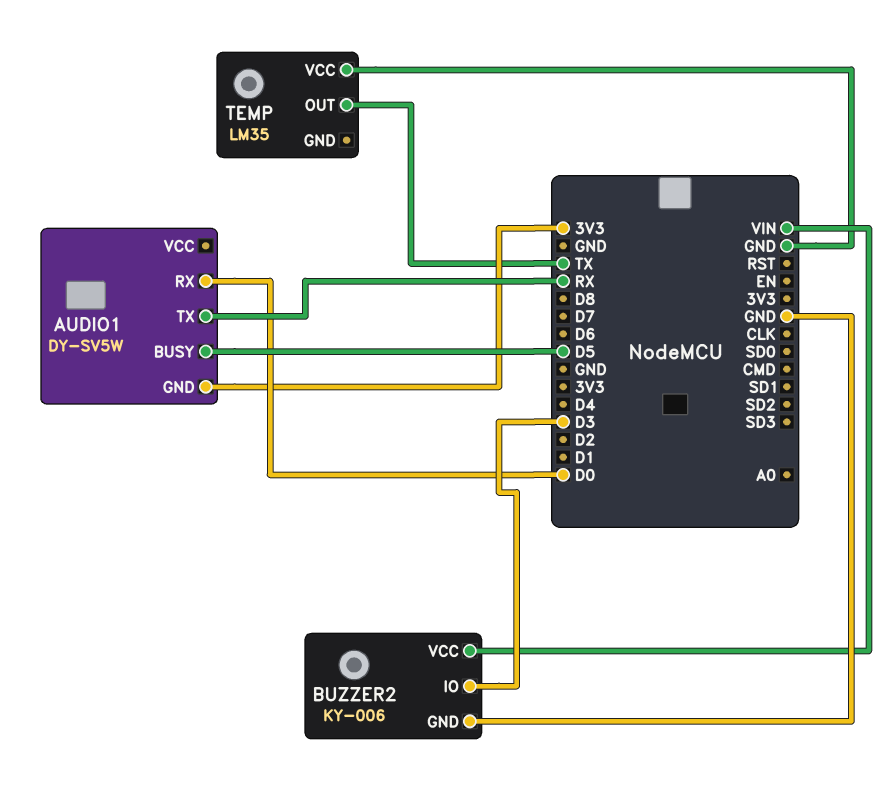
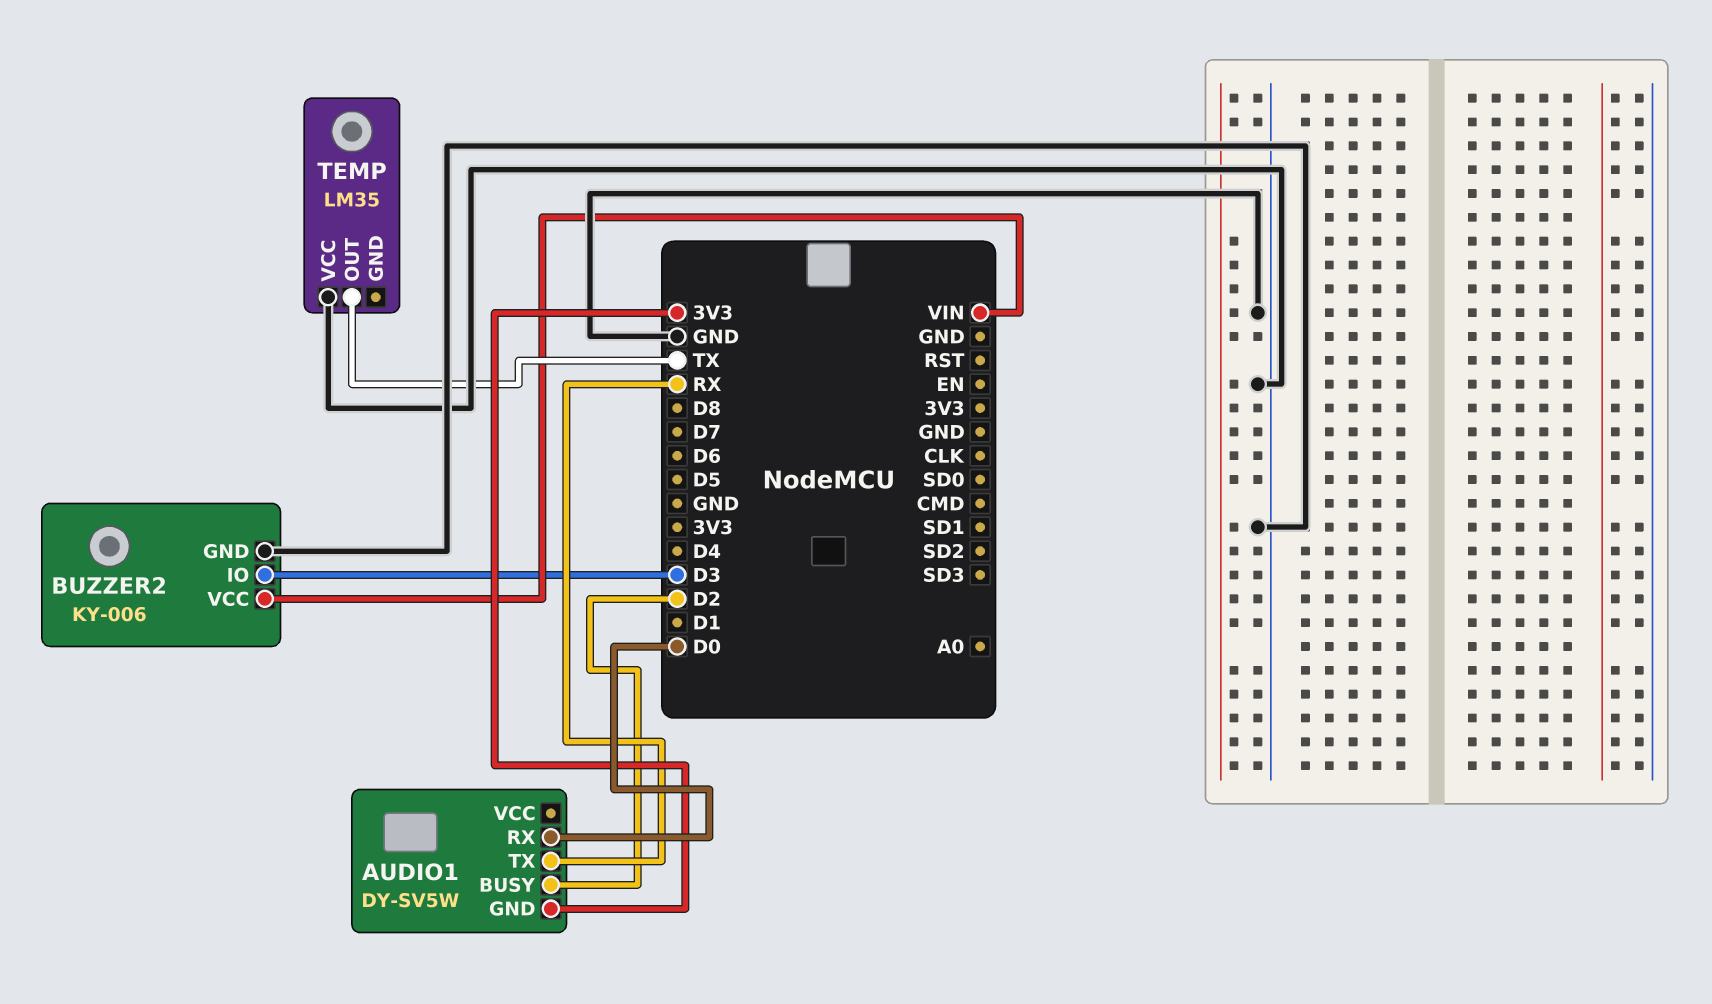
AUDIO1 pin BUSY: D5 -> D2

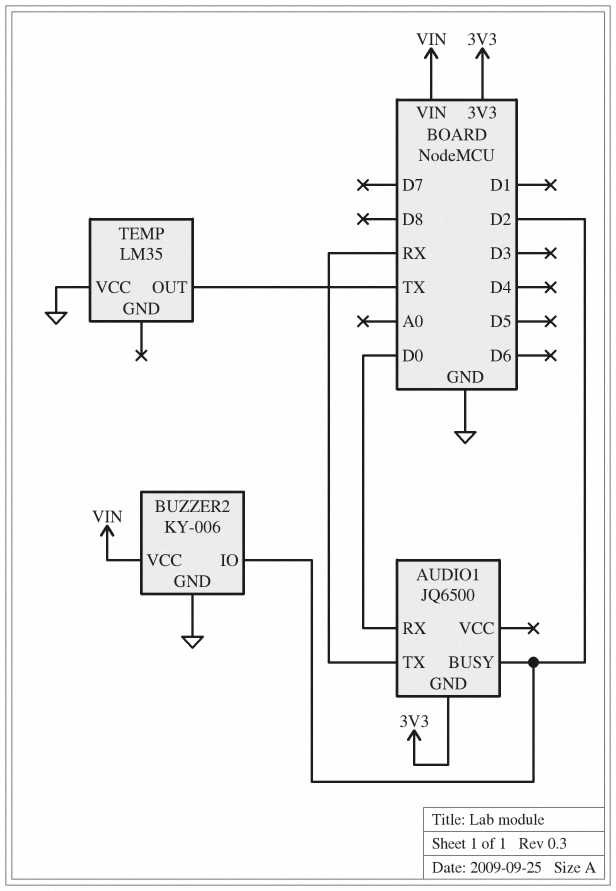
AUDIO1: DY-SV5W -> JQ6500
BUZZER2 pin IO: D3 -> D2

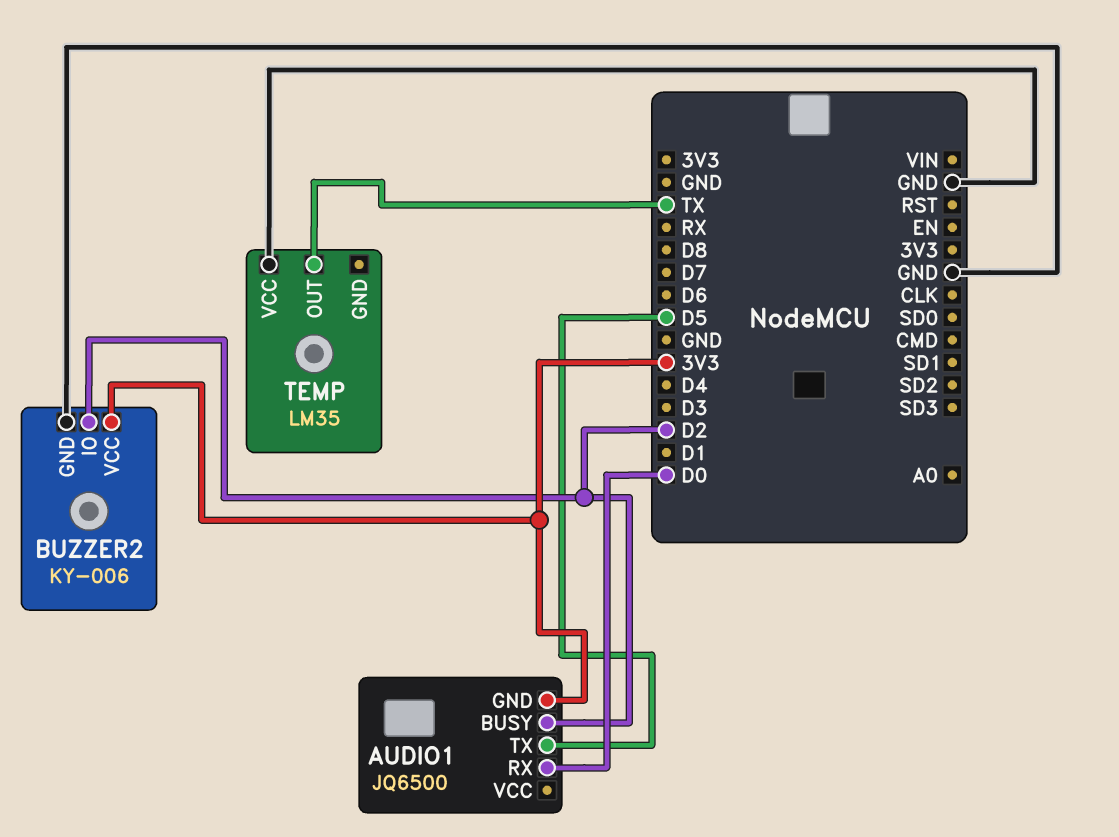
AUDIO1 pin TX: RX -> D5
BUZZER2 pin VCC: VIN -> 3V3

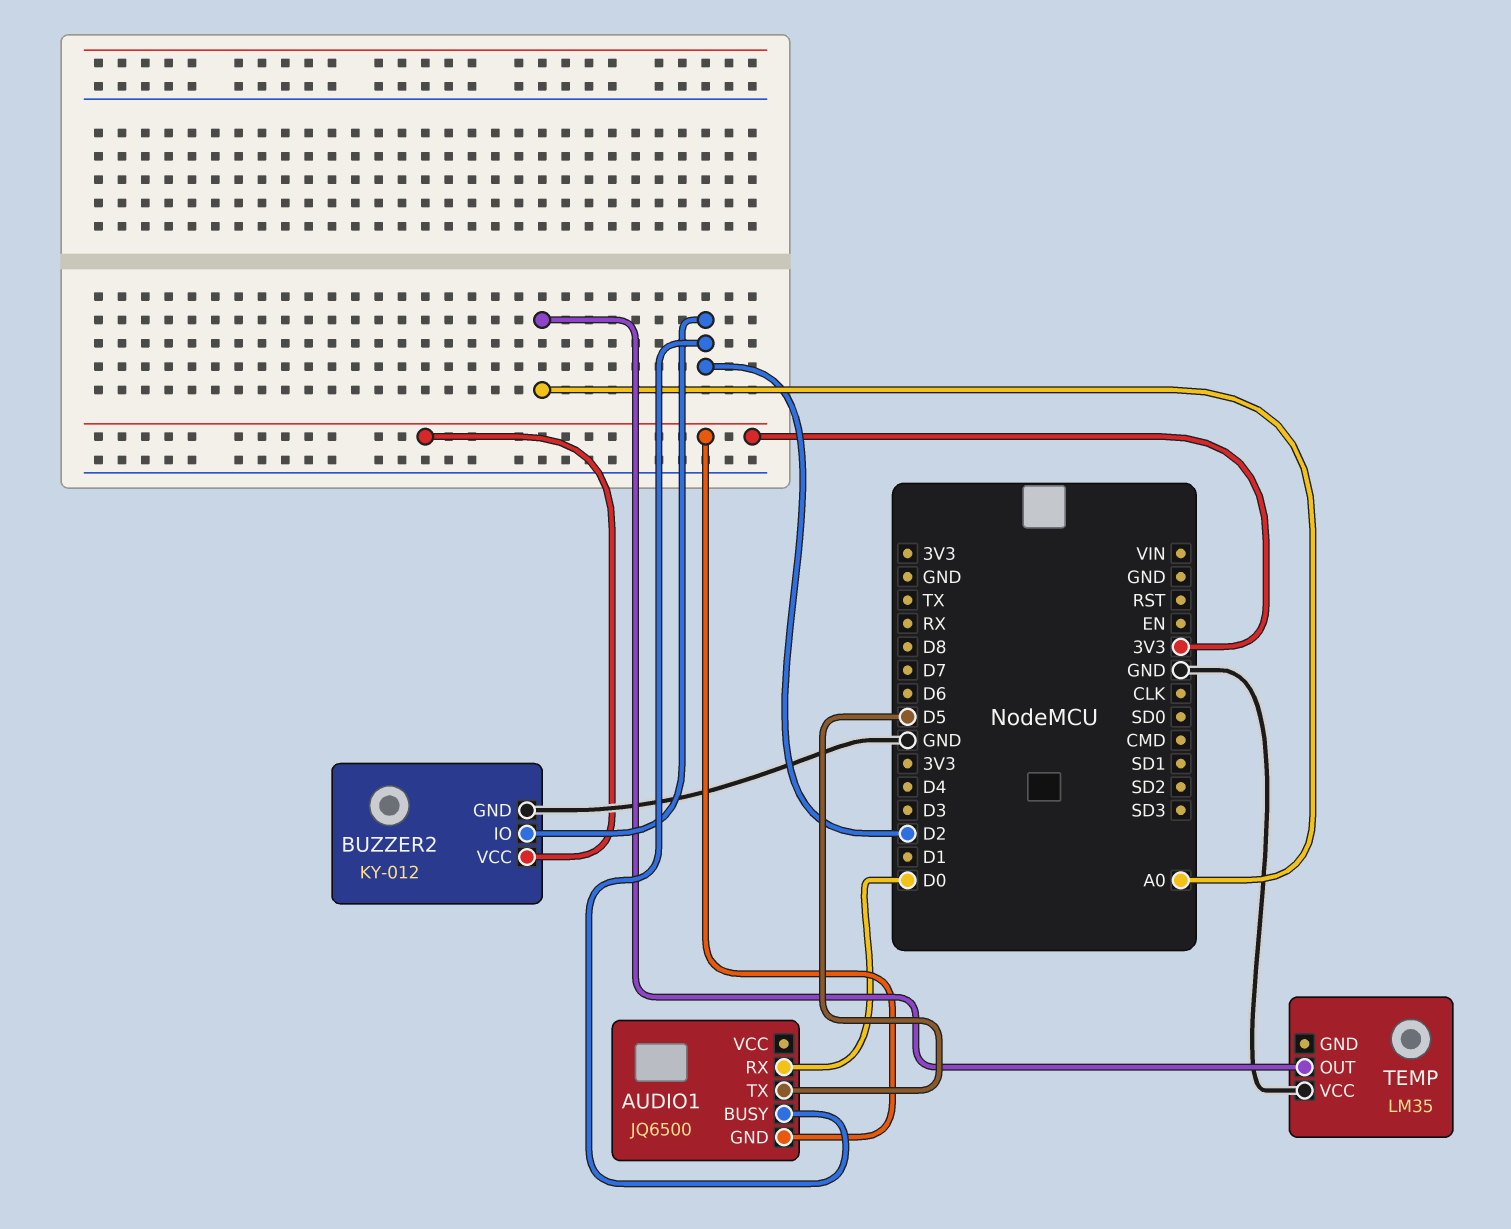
BUZZER2: KY-006 -> KY-012
TEMP pin OUT: TX -> A0

